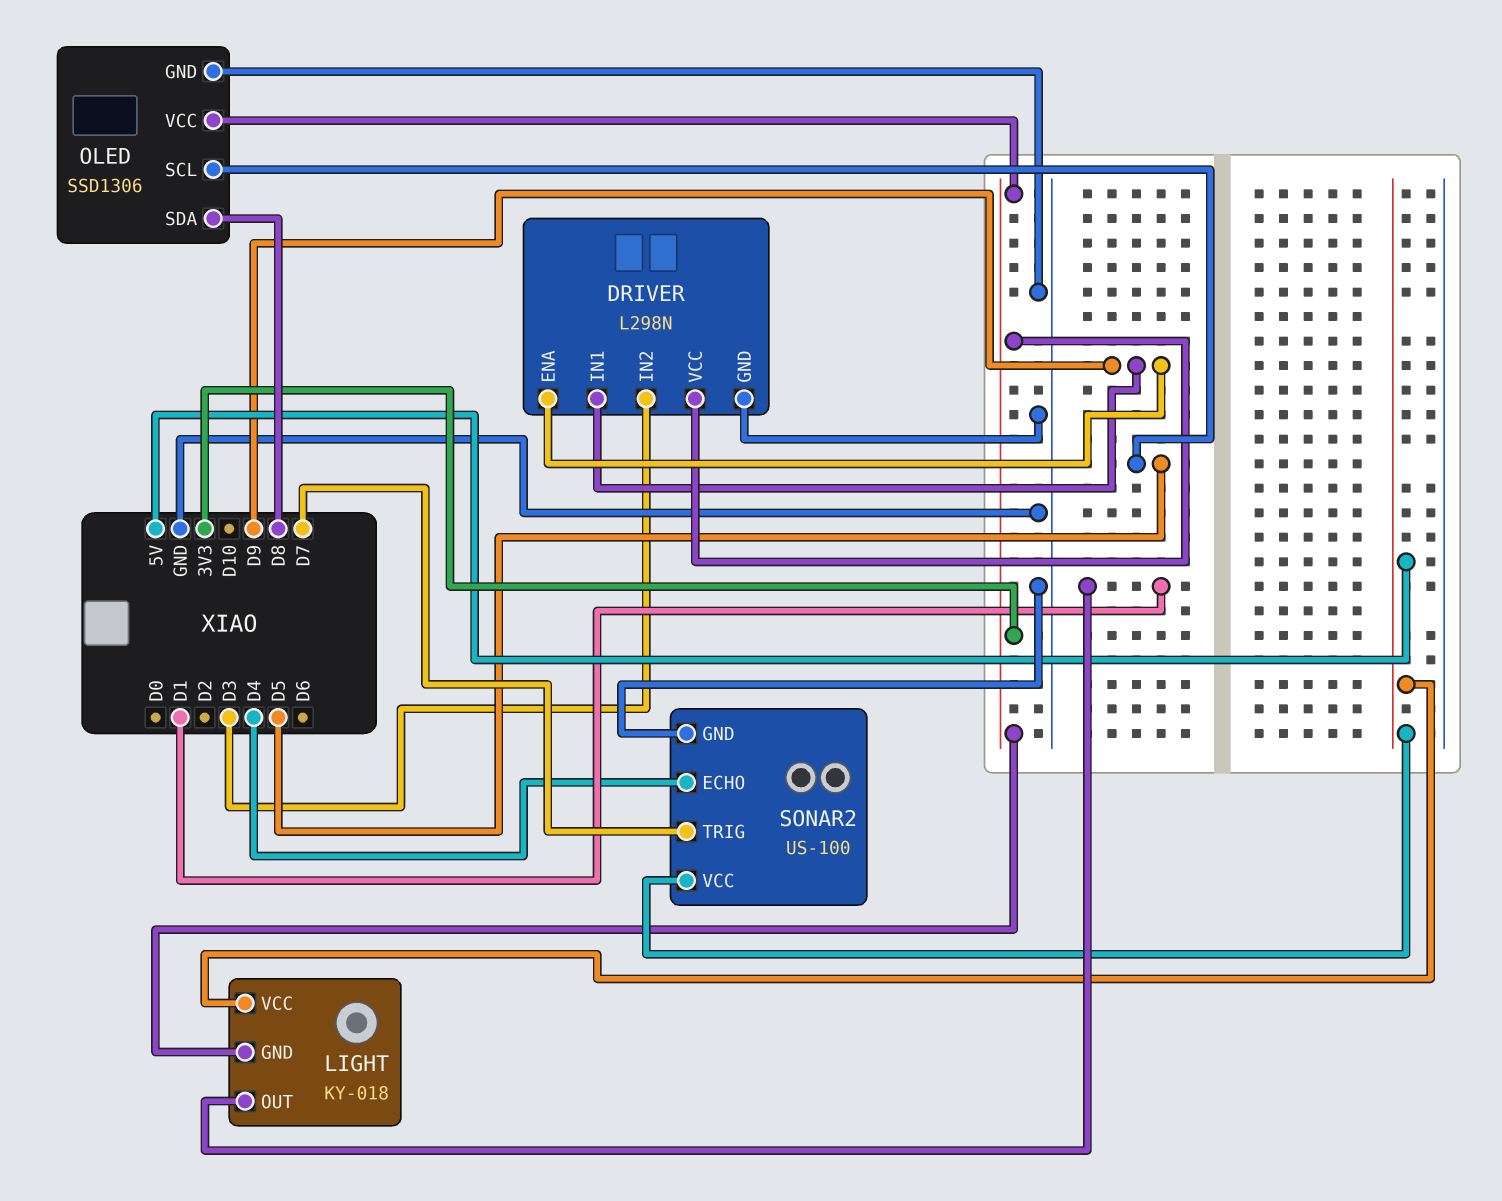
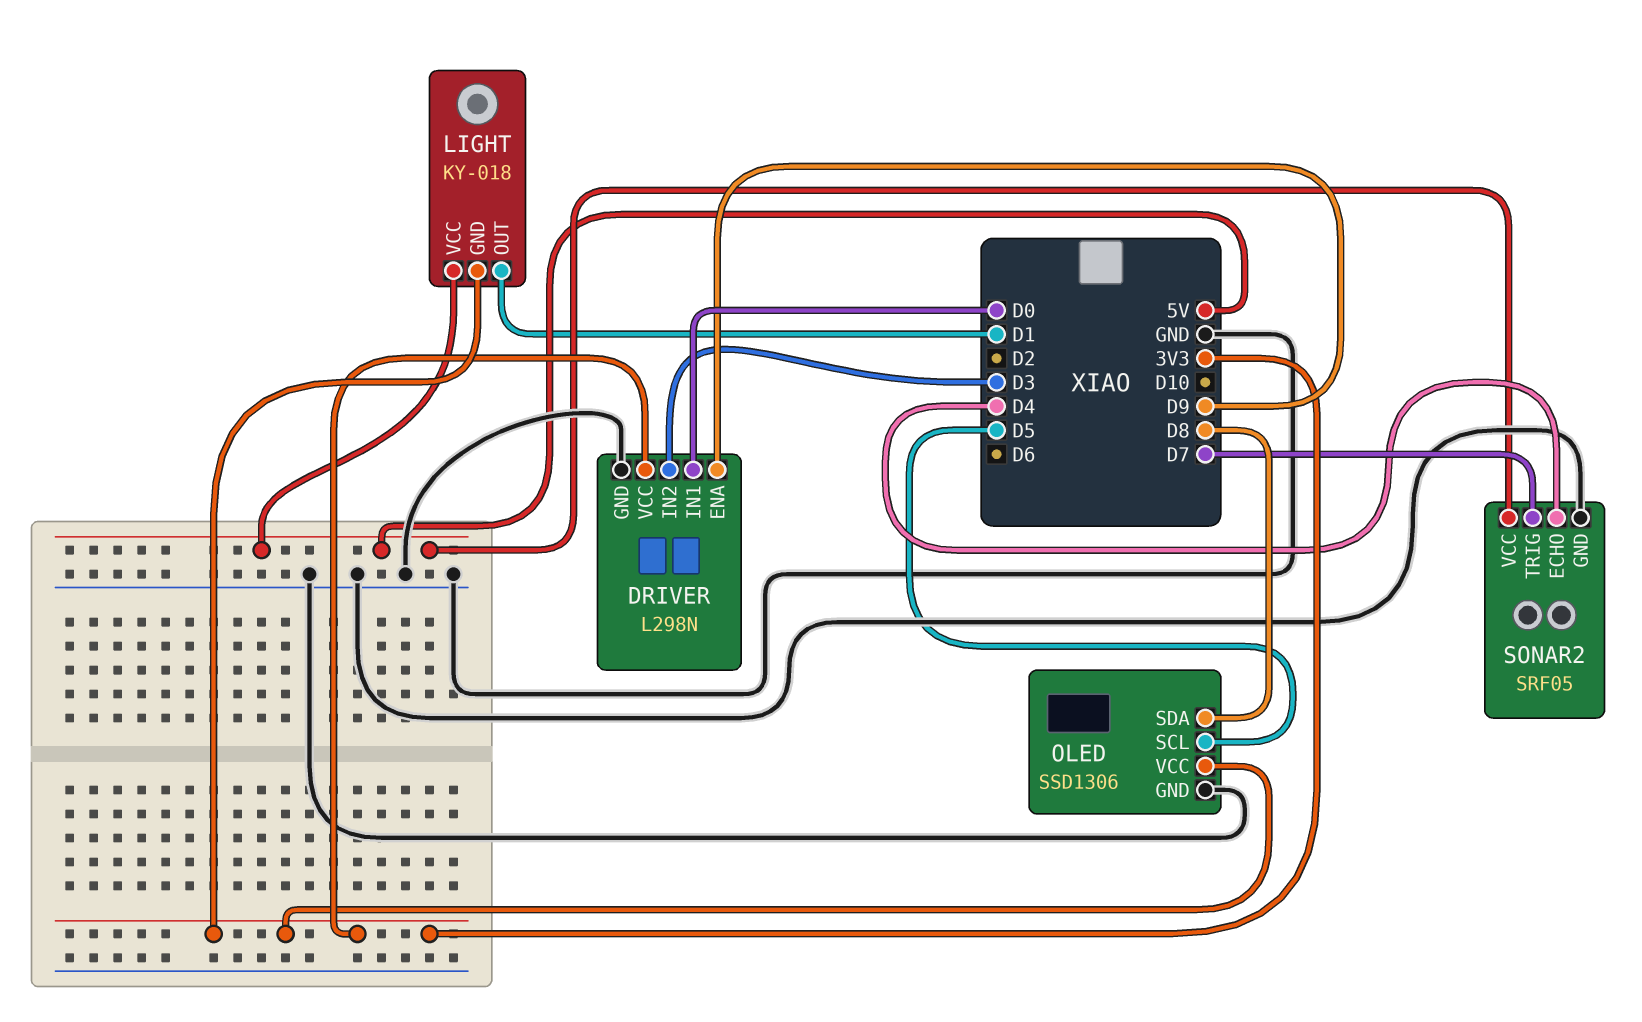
DRIVER pin IN1: D9 -> D0
SONAR2: US-100 -> SRF05

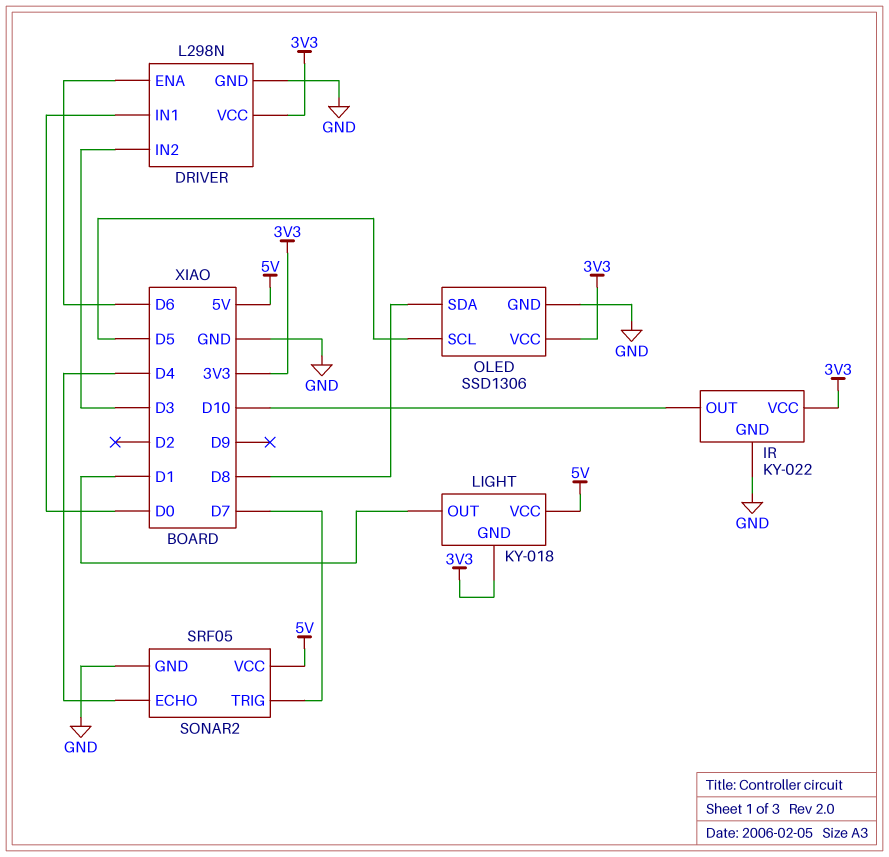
DRIVER pin ENA: D9 -> D6
IR: none -> KY-022
IR pin GND: none -> GND
IR pin OUT: none -> D10
IR pin VCC: none -> 3V3

